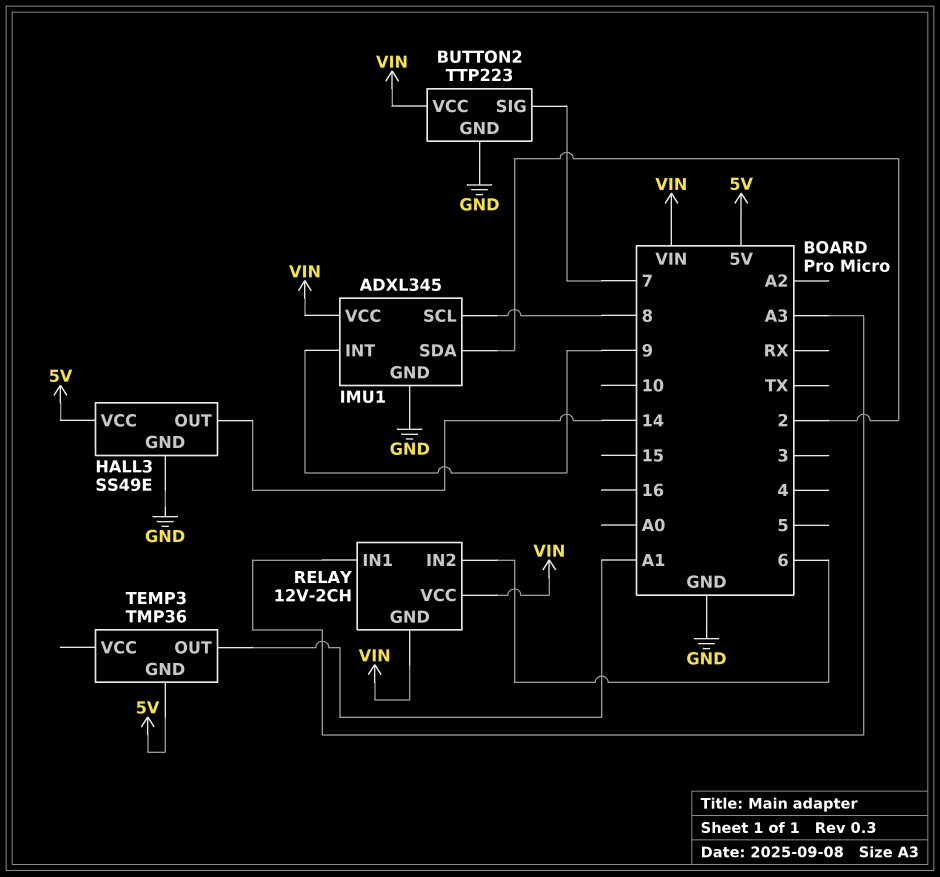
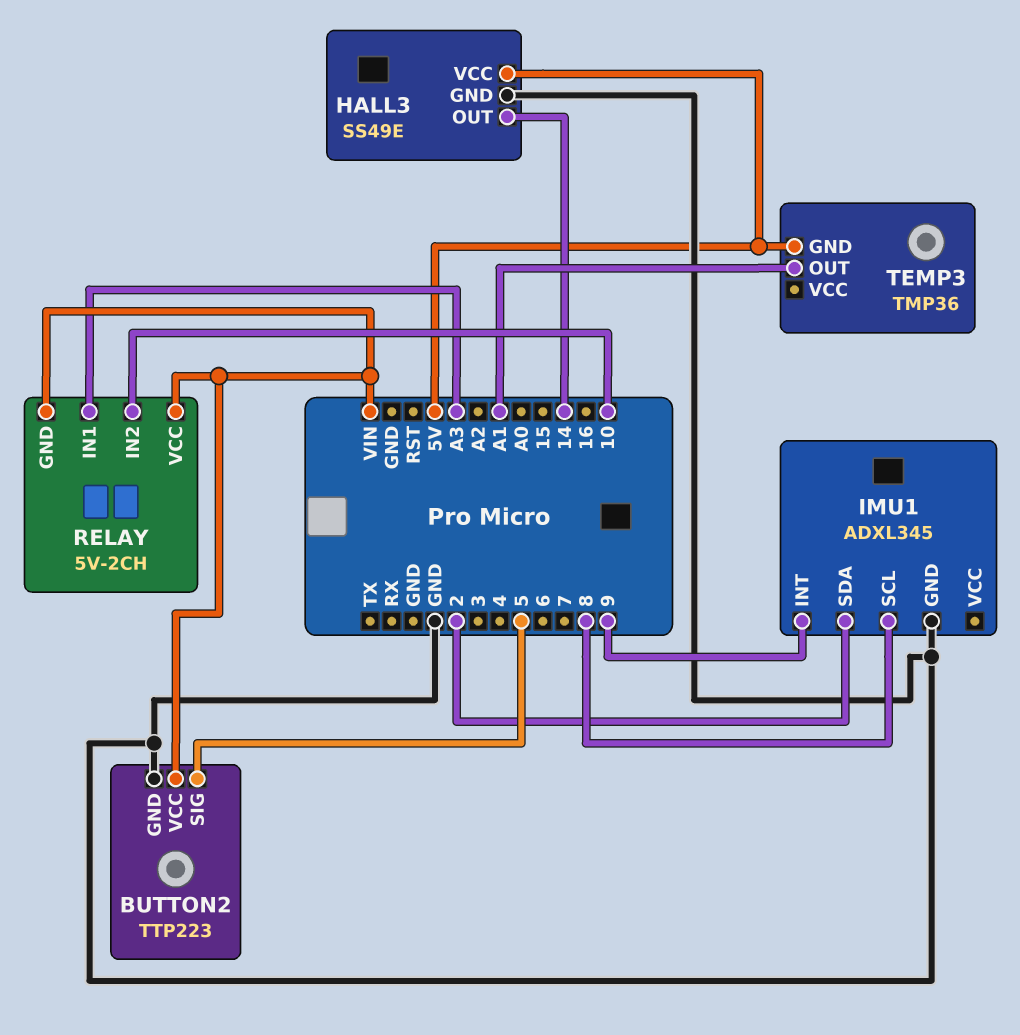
BUTTON2 pin SIG: 7 -> 5
IMU1 pin VCC: VIN -> none
RELAY: 12V-2CH -> 5V-2CH
RELAY pin IN2: 6 -> 10

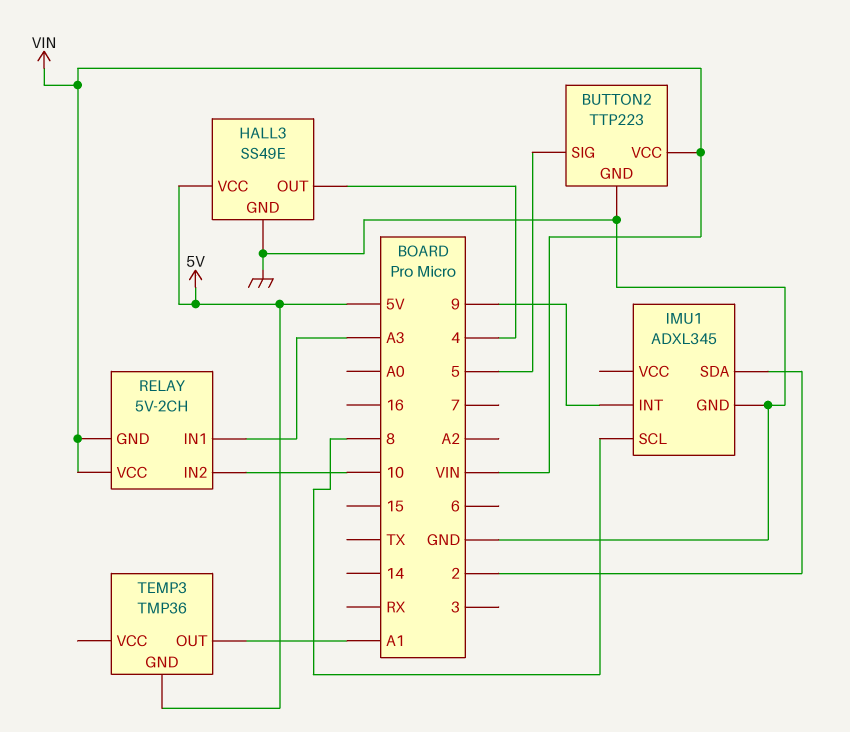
HALL3 pin OUT: 14 -> 4

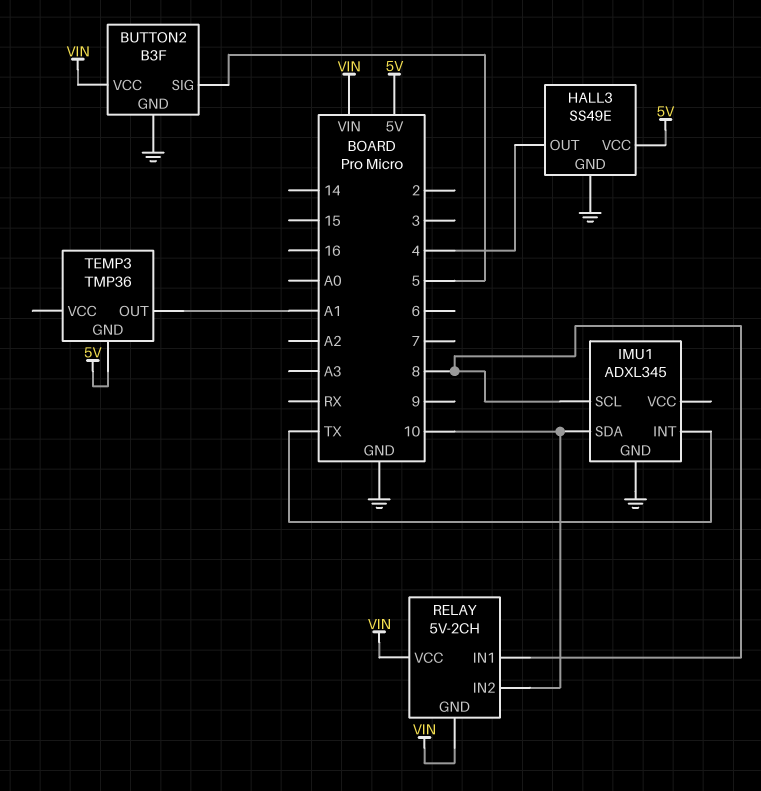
BUTTON2: TTP223 -> B3F
IMU1 pin INT: 9 -> TX
IMU1 pin SDA: 2 -> 10
RELAY pin IN1: A3 -> 8

